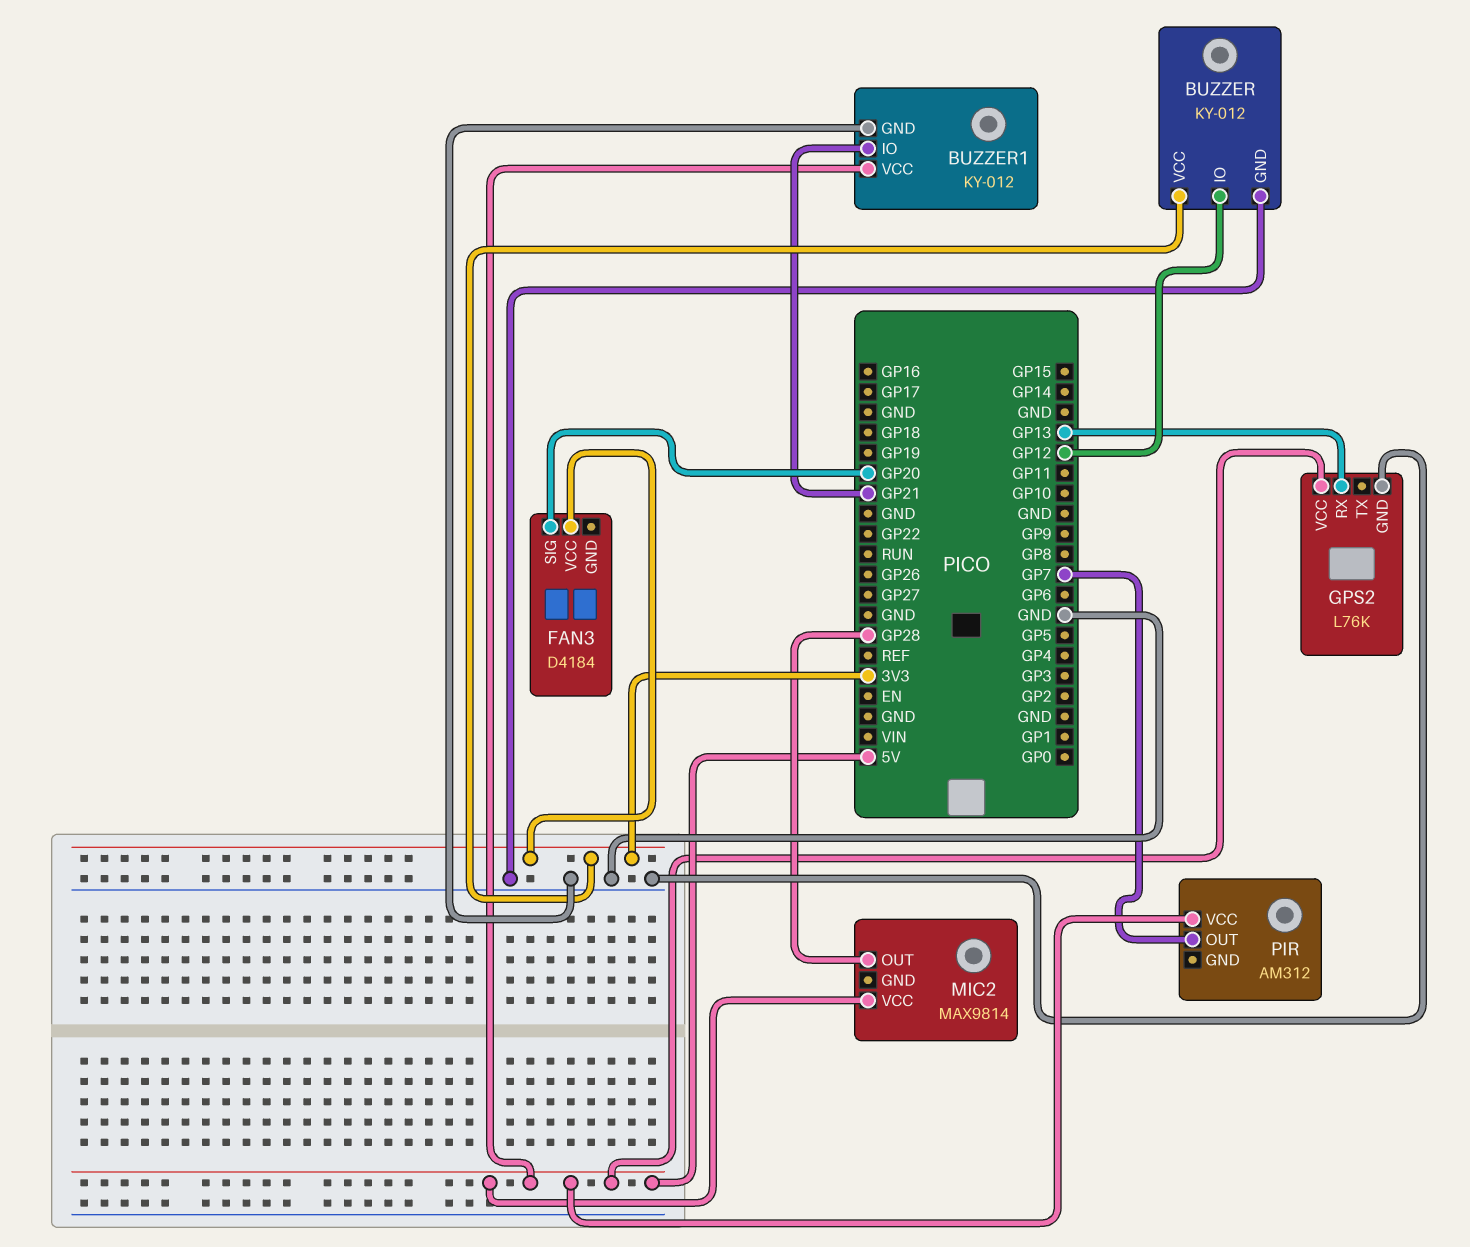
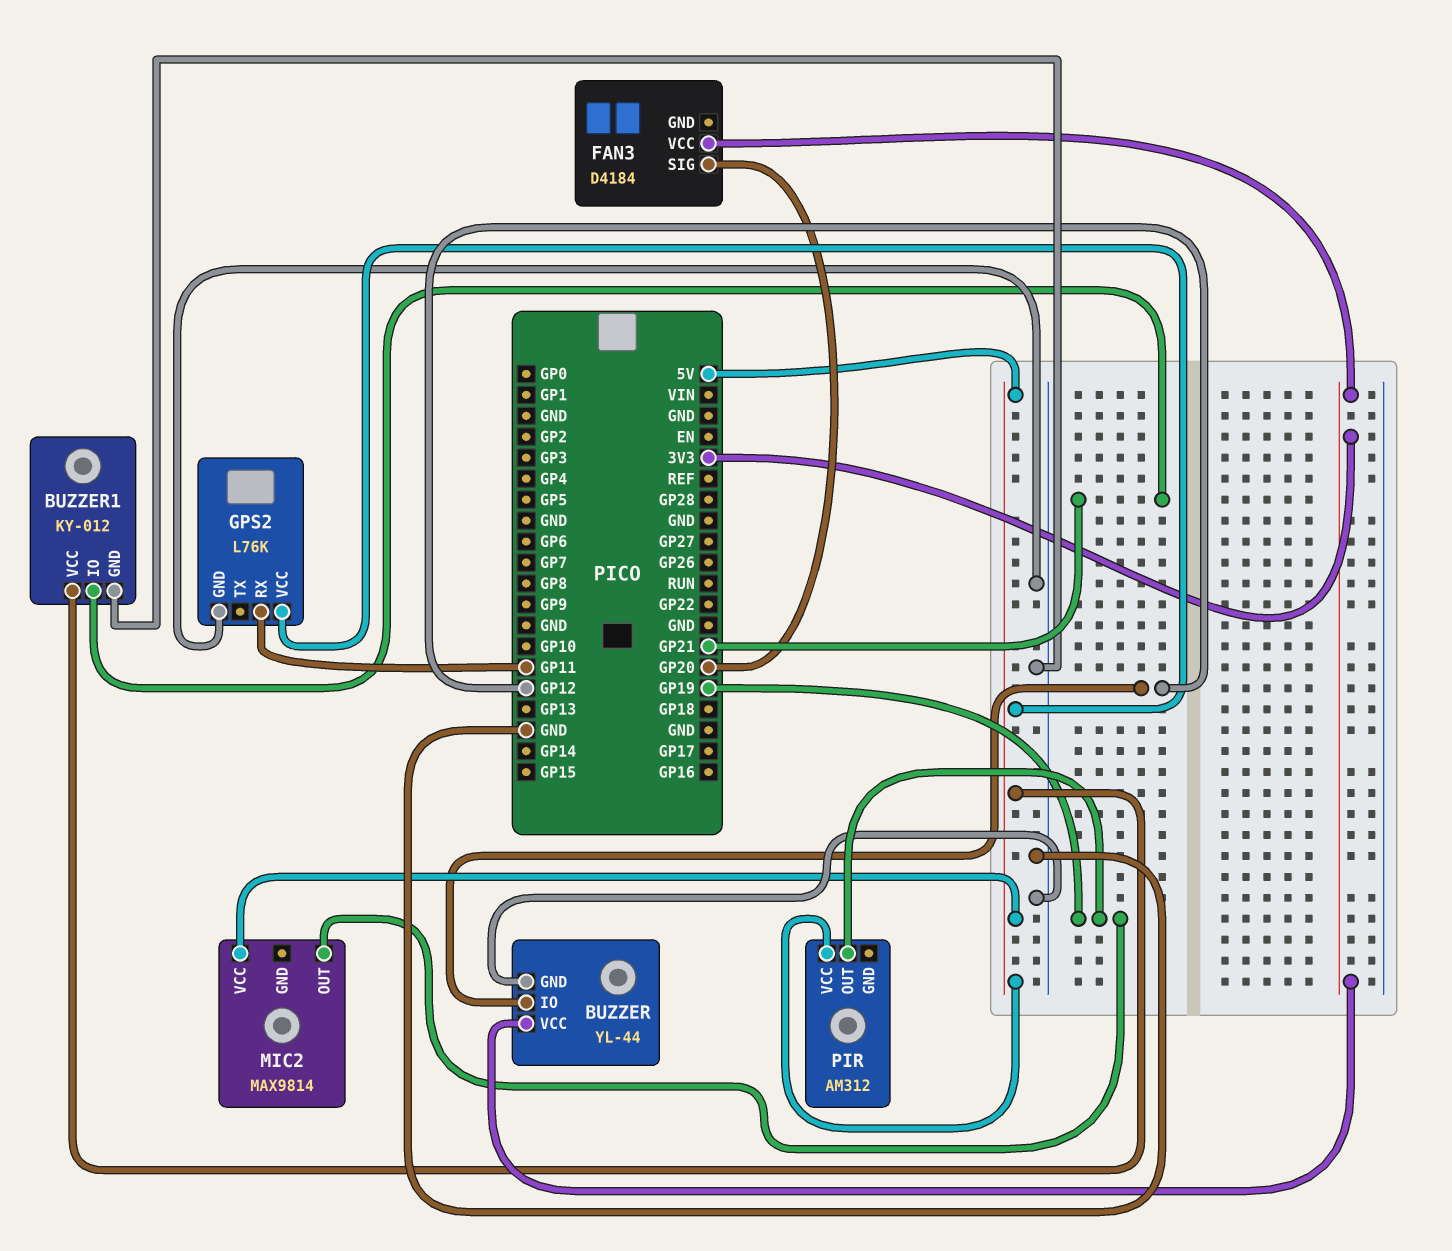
BUZZER: KY-012 -> YL-44
GPS2 pin RX: GP13 -> GP11
MIC2 pin OUT: GP28 -> GP19
PIR pin OUT: GP7 -> GP19

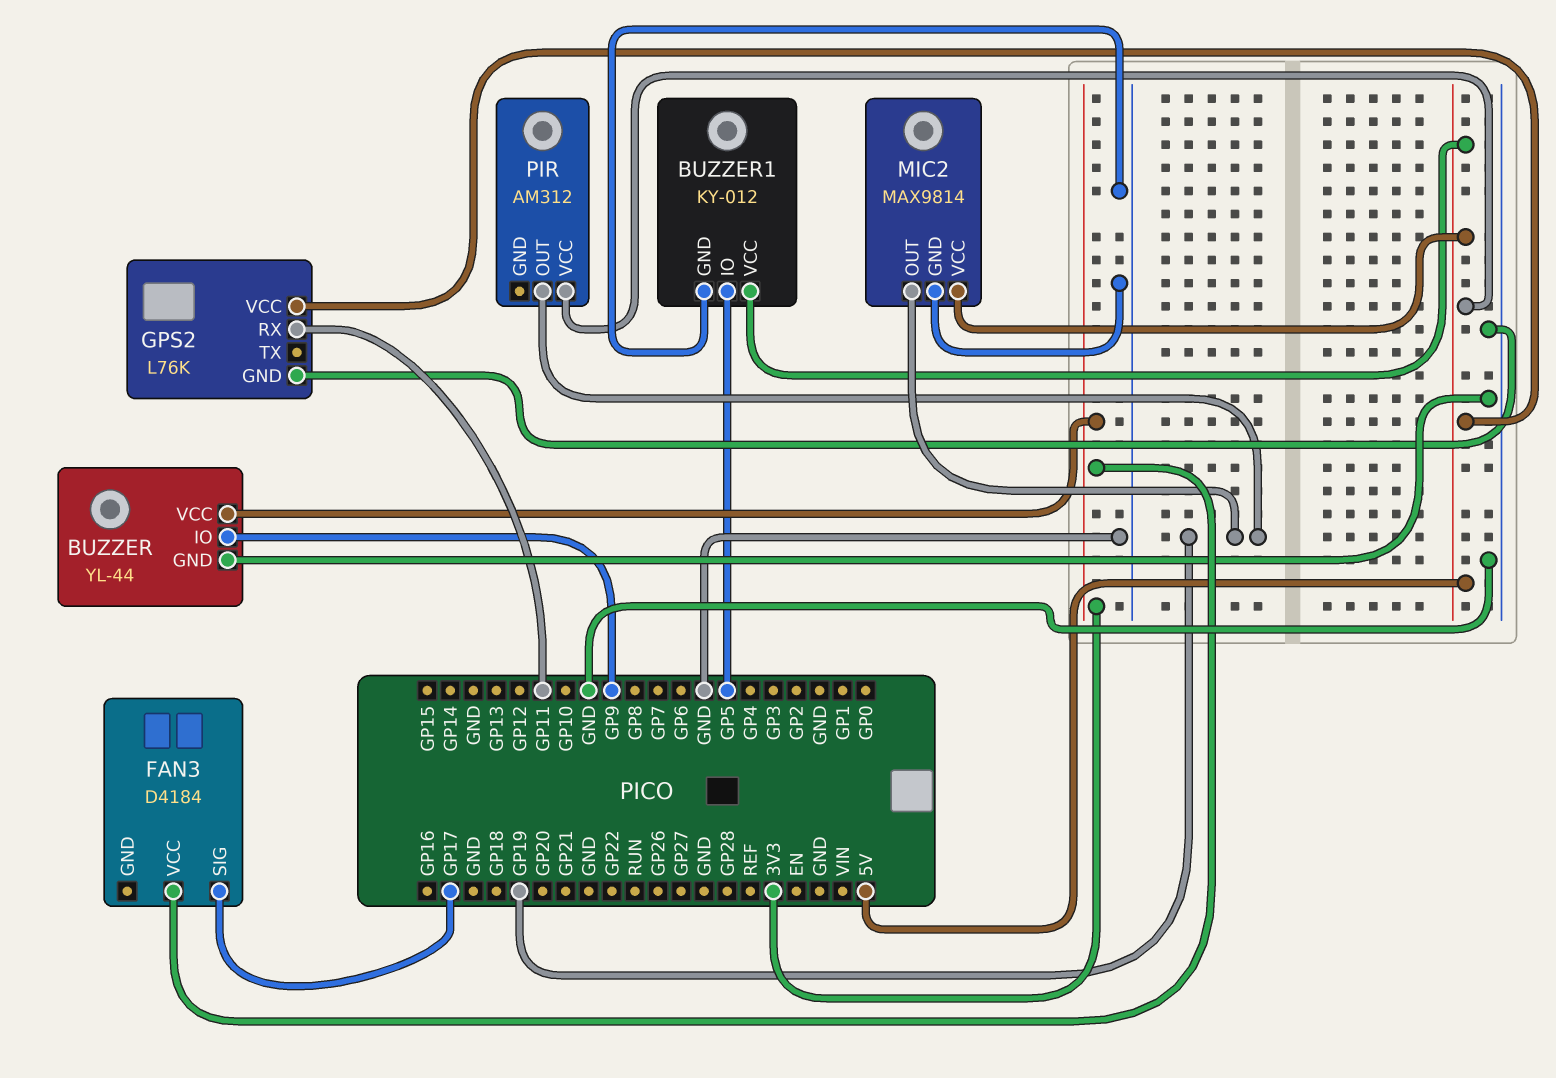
BUZZER pin IO: GP12 -> GP9
BUZZER1 pin IO: GP21 -> GP5
FAN3 pin SIG: GP20 -> GP17
MIC2 pin GND: none -> GND

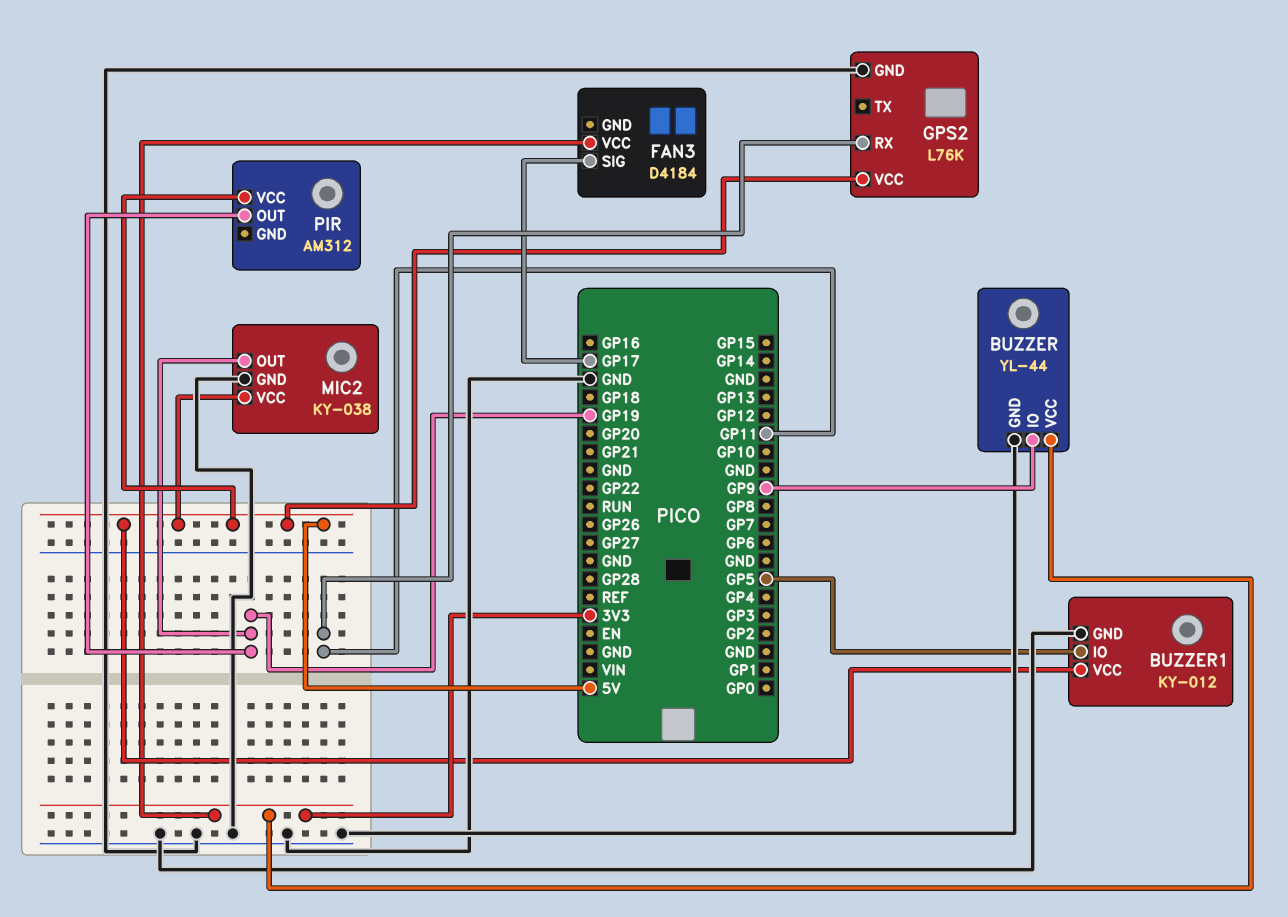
MIC2: MAX9814 -> KY-038

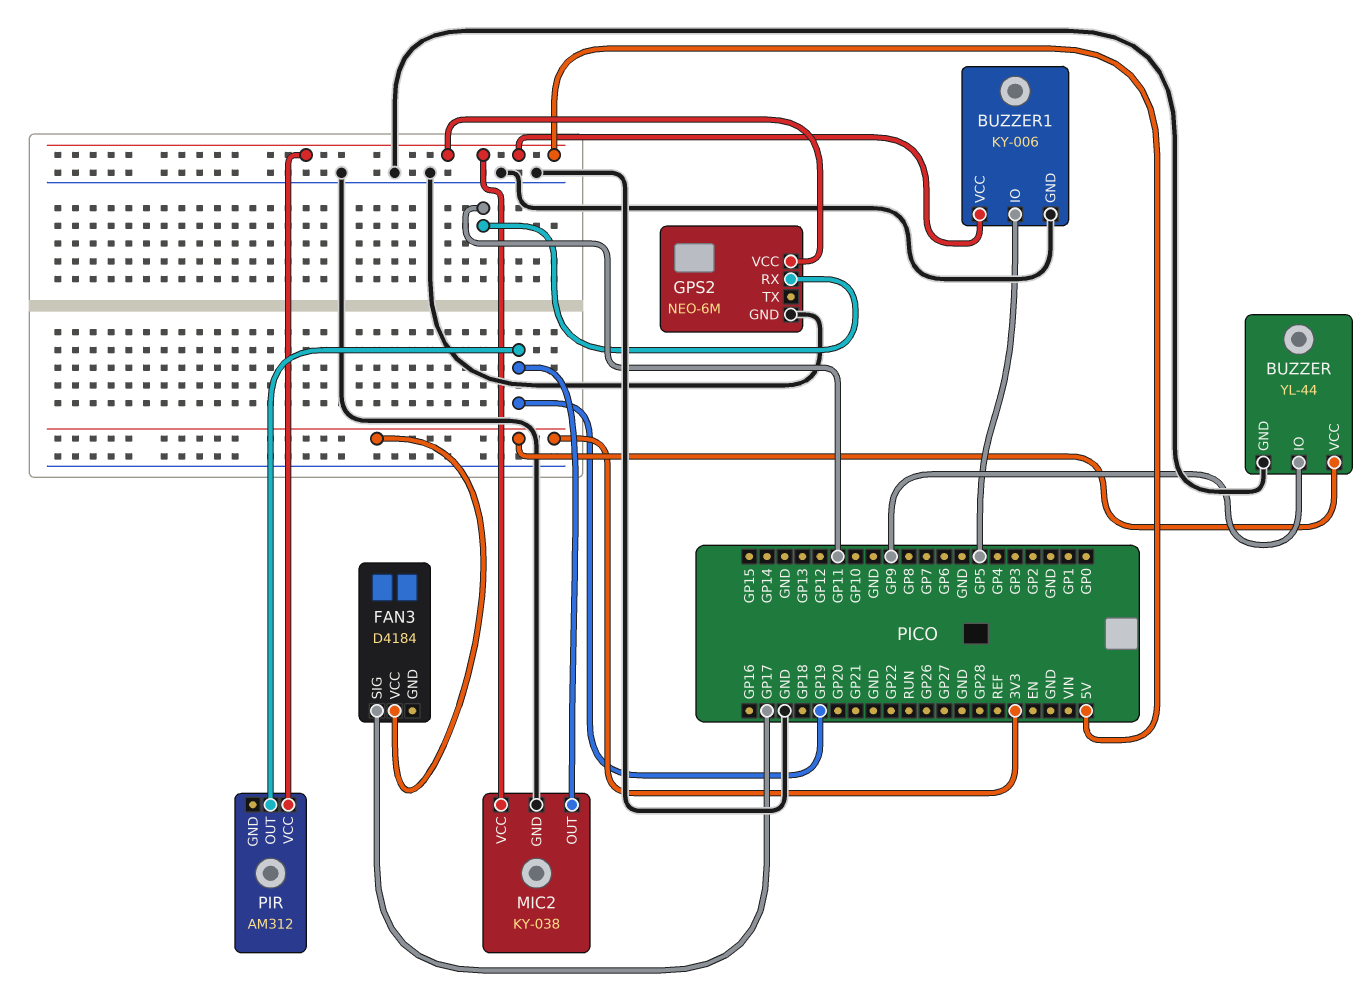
BUZZER1: KY-012 -> KY-006
GPS2: L76K -> NEO-6M

